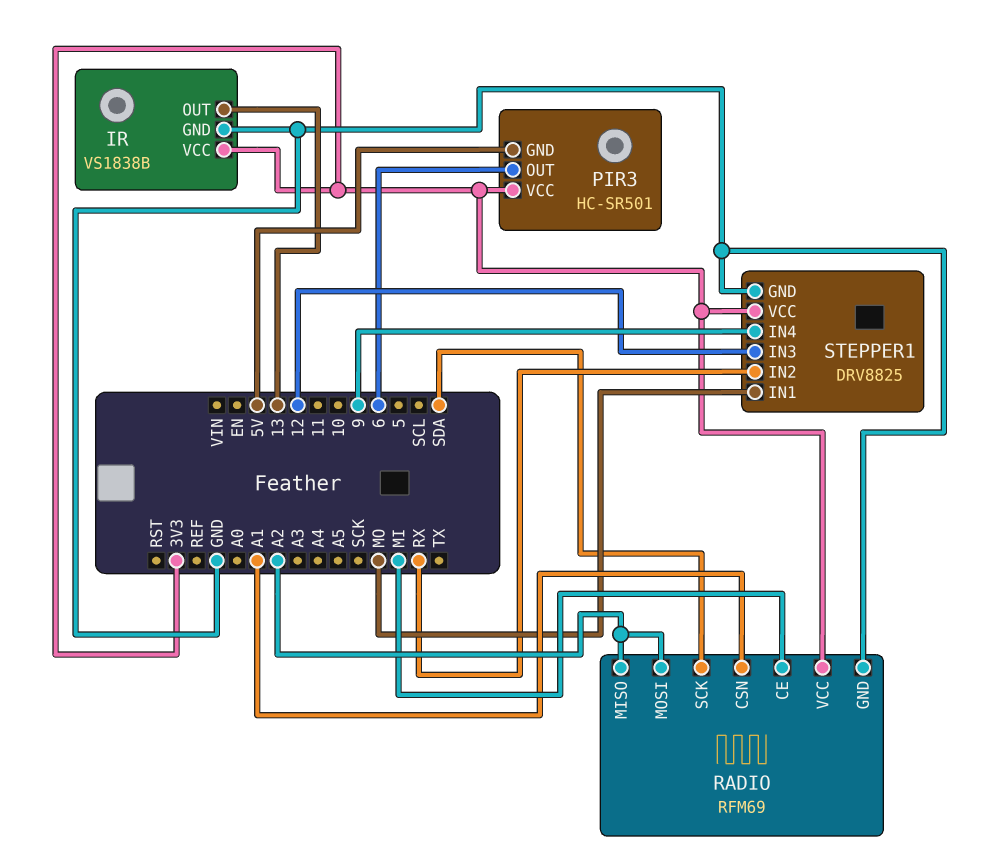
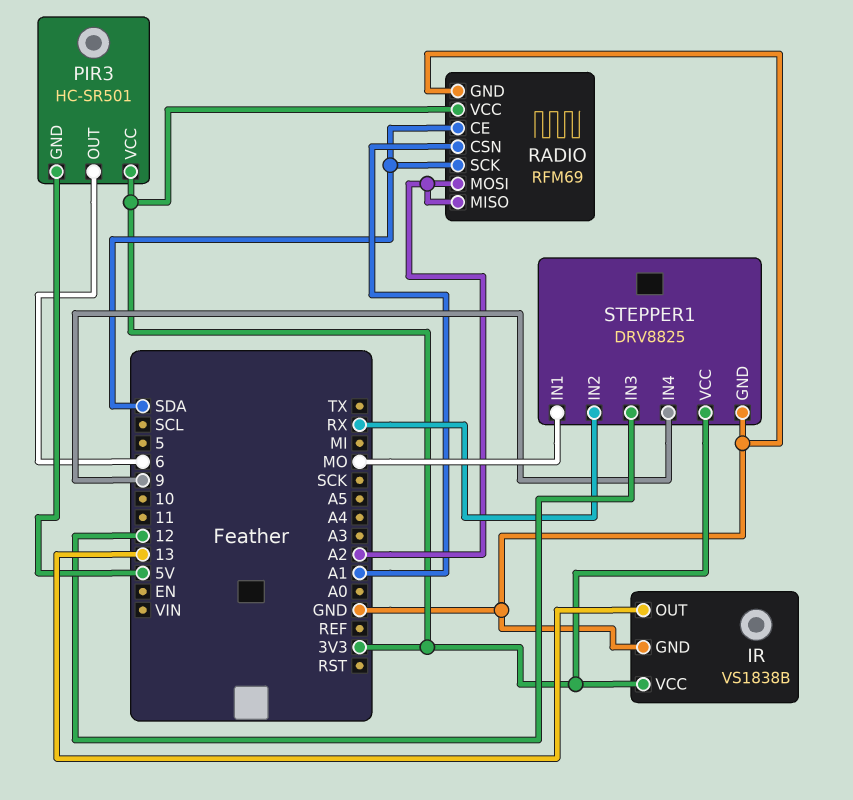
RADIO pin CE: MI -> SDA

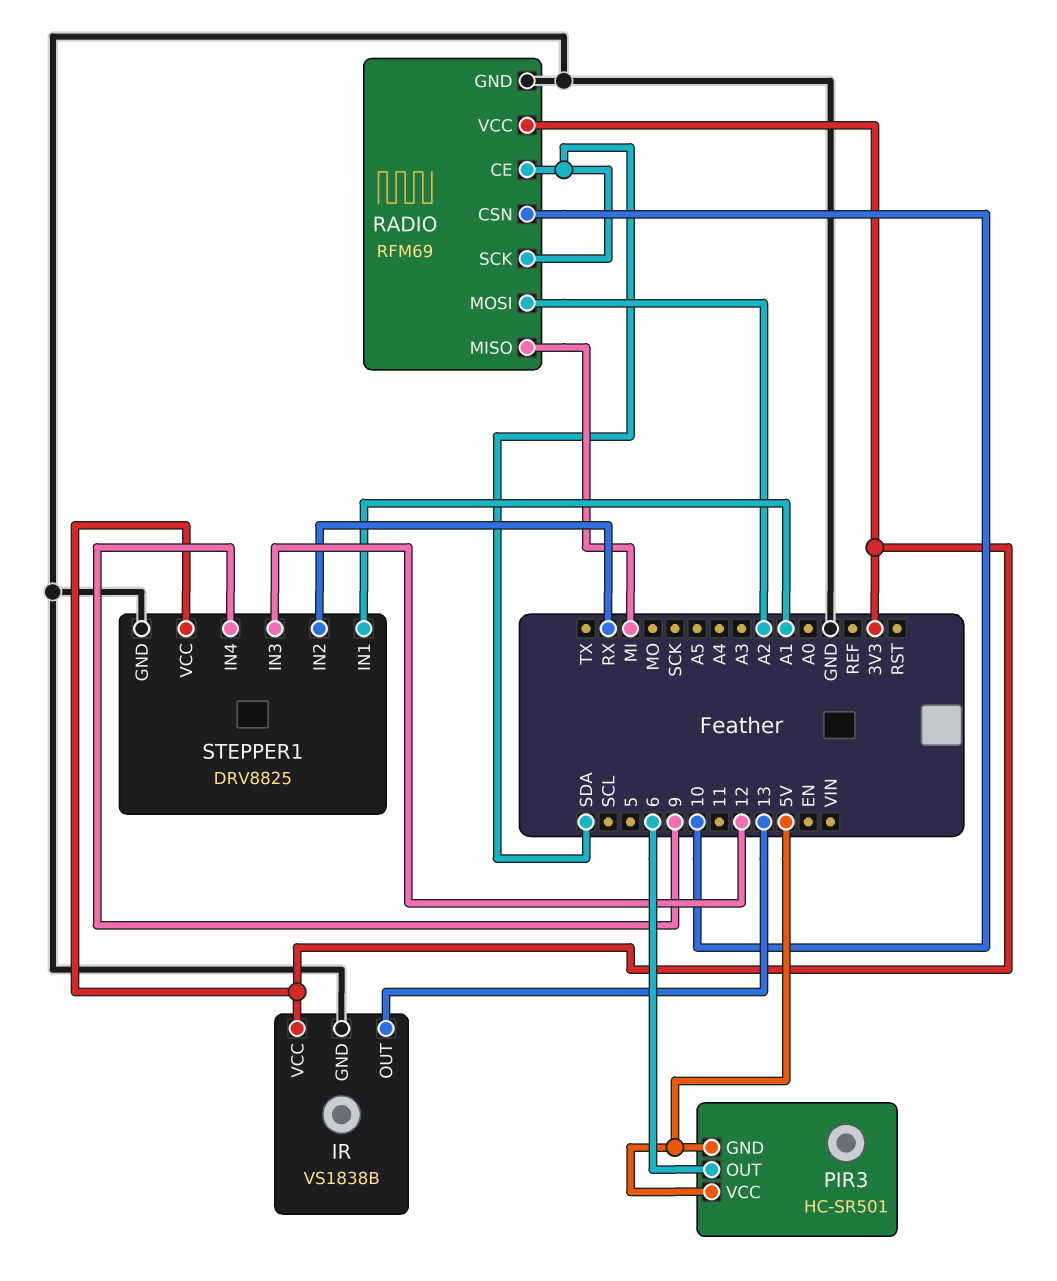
PIR3 pin VCC: 3V3 -> 5V
RADIO pin CSN: A1 -> 10
RADIO pin MISO: A2 -> MI
STEPPER1 pin IN1: MO -> A1

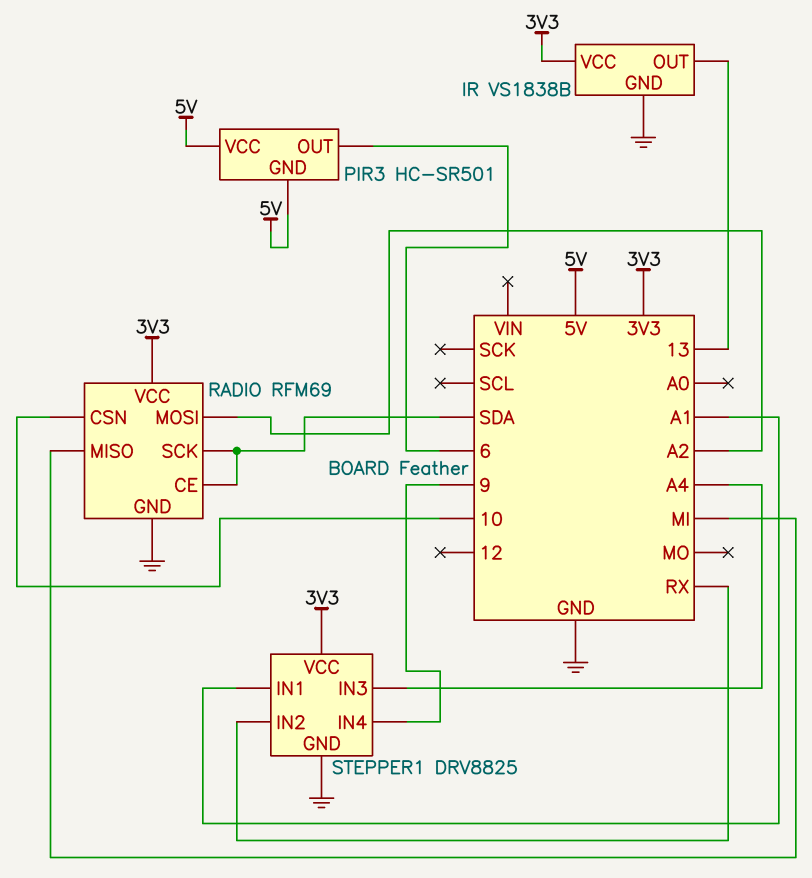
STEPPER1 pin IN3: 12 -> A4

